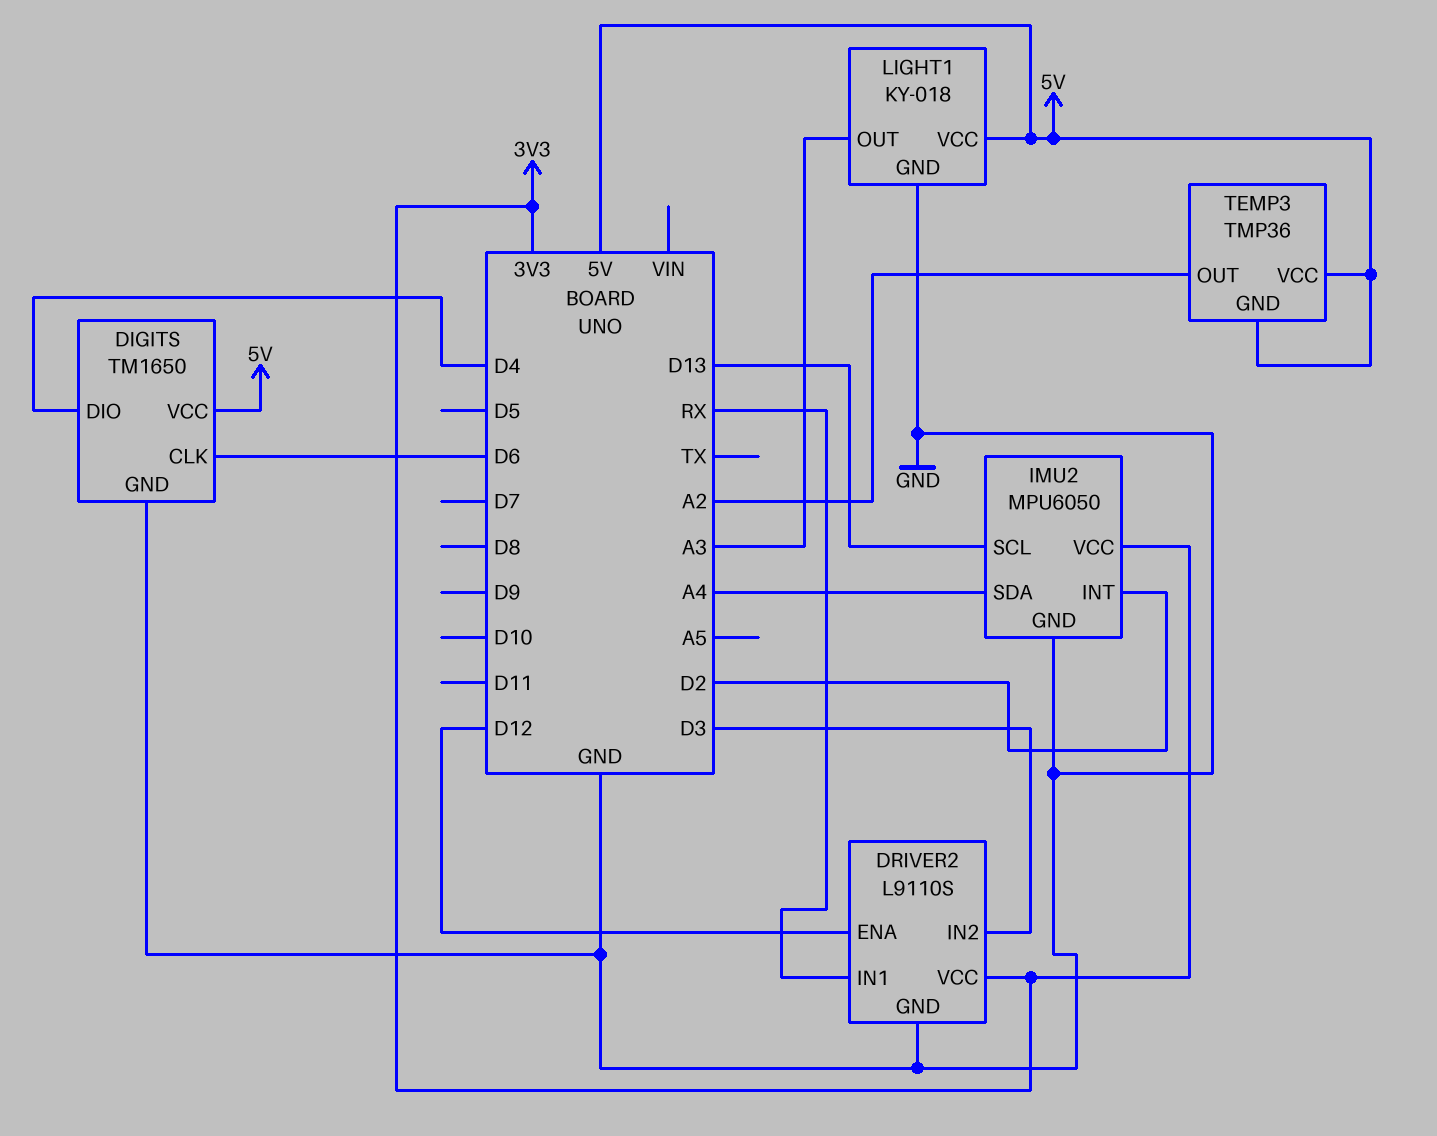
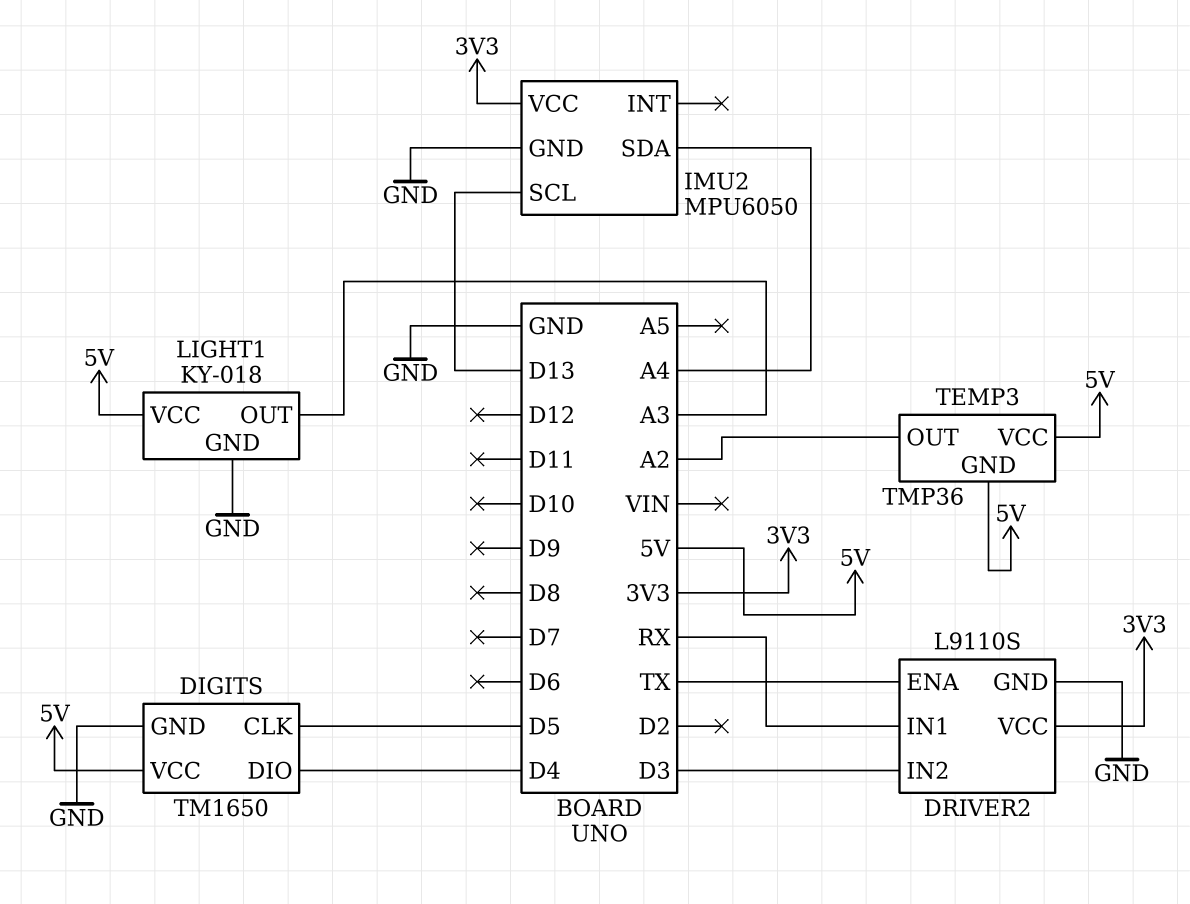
DIGITS pin CLK: D6 -> D5
DRIVER2 pin ENA: D12 -> TX
IMU2 pin INT: D2 -> none

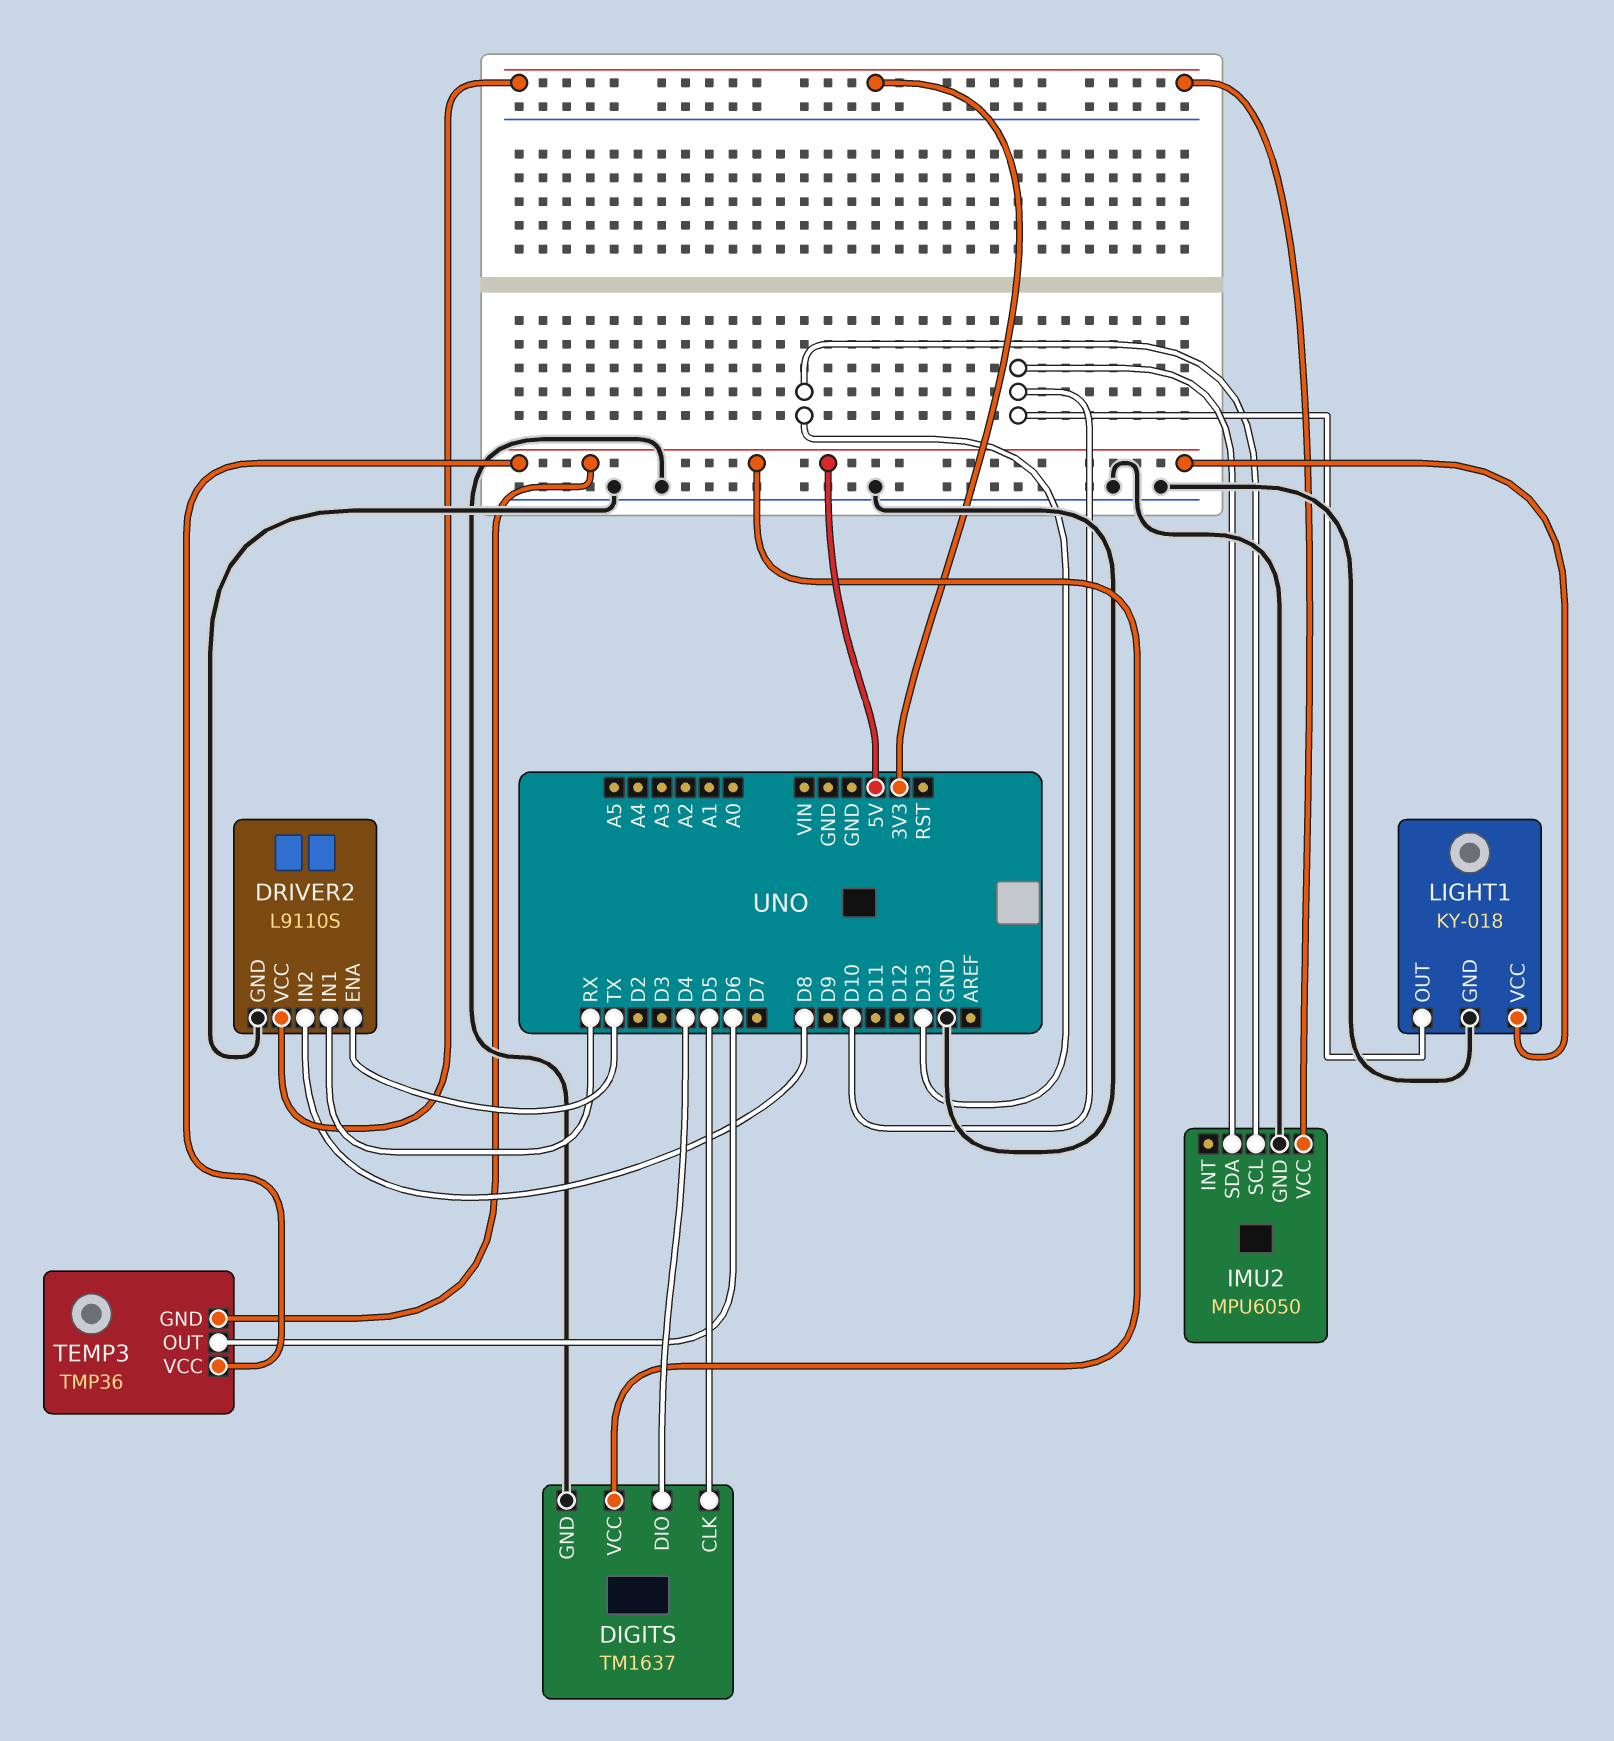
DIGITS: TM1650 -> TM1637
DRIVER2 pin IN2: D3 -> D8
IMU2 pin SDA: A4 -> D10
LIGHT1 pin OUT: A3 -> D10
TEMP3 pin OUT: A2 -> D6

